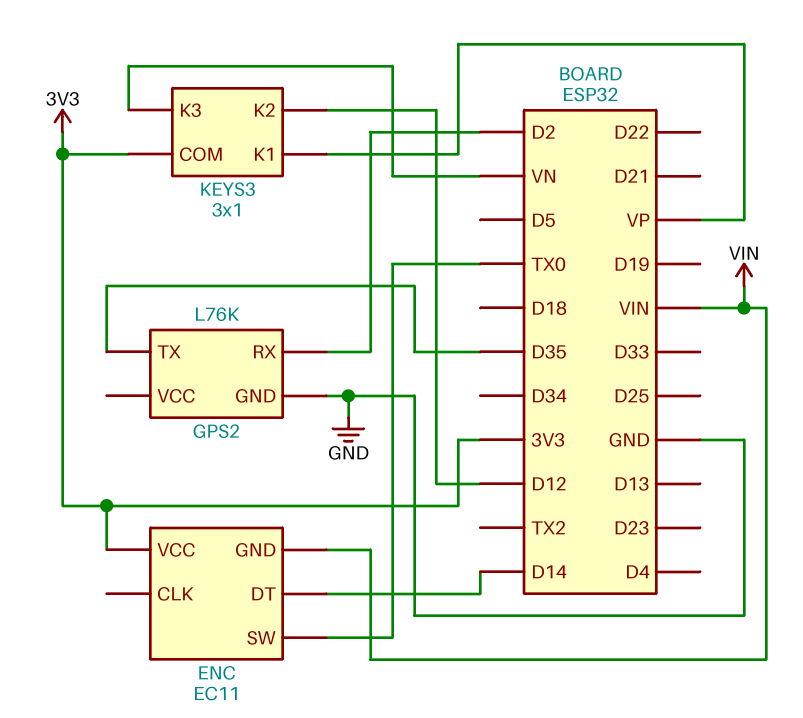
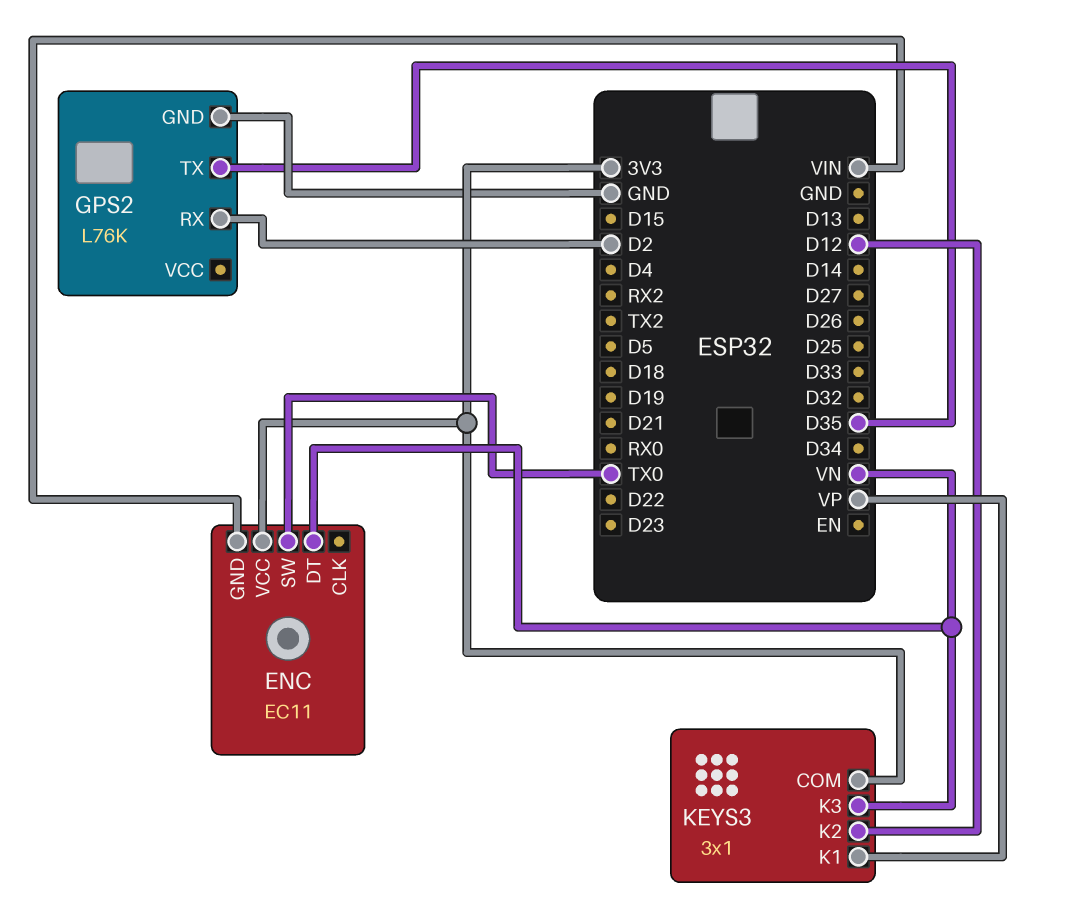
ENC pin DT: D14 -> VN

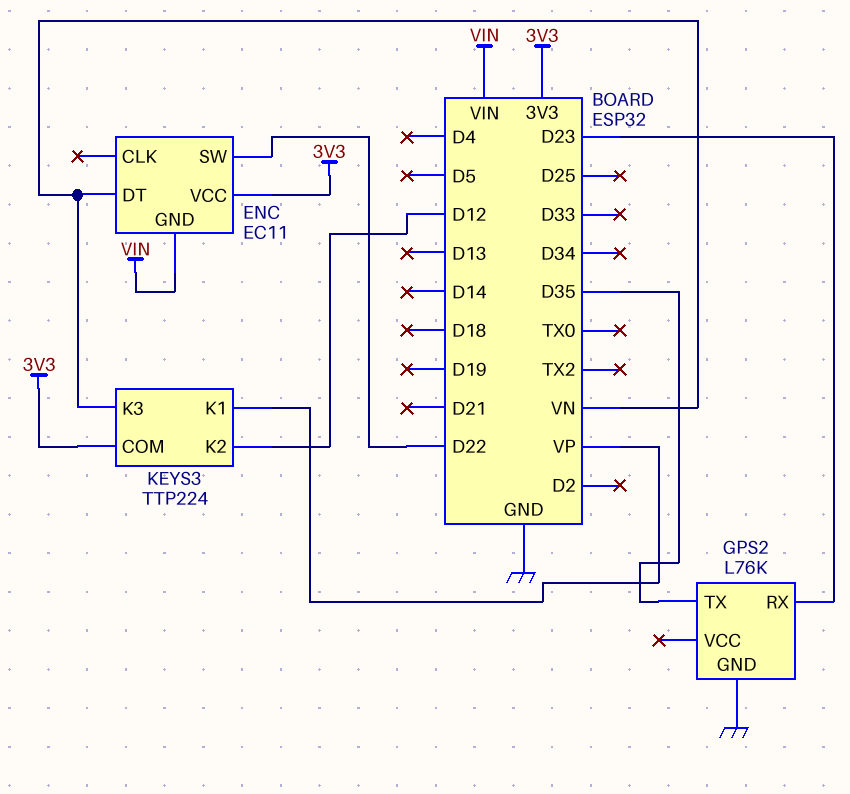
ENC pin SW: TX0 -> D22
GPS2 pin RX: D2 -> D23
KEYS3: 3x1 -> TTP224

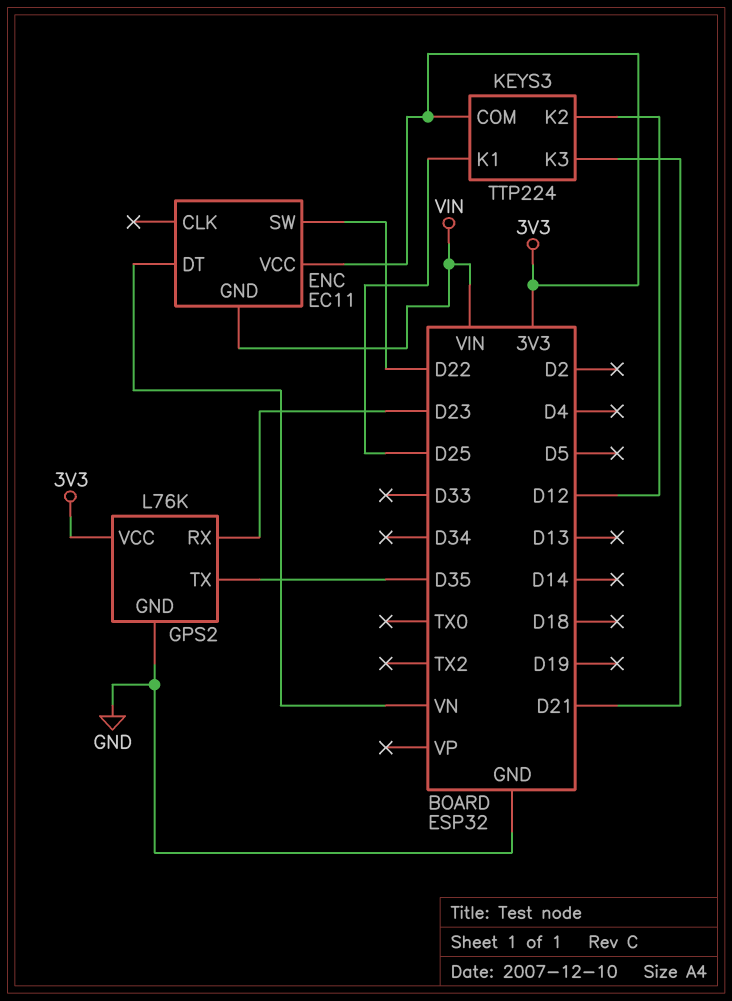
GPS2 pin VCC: none -> 3V3
KEYS3 pin K1: VP -> D25
KEYS3 pin K3: VN -> D21

